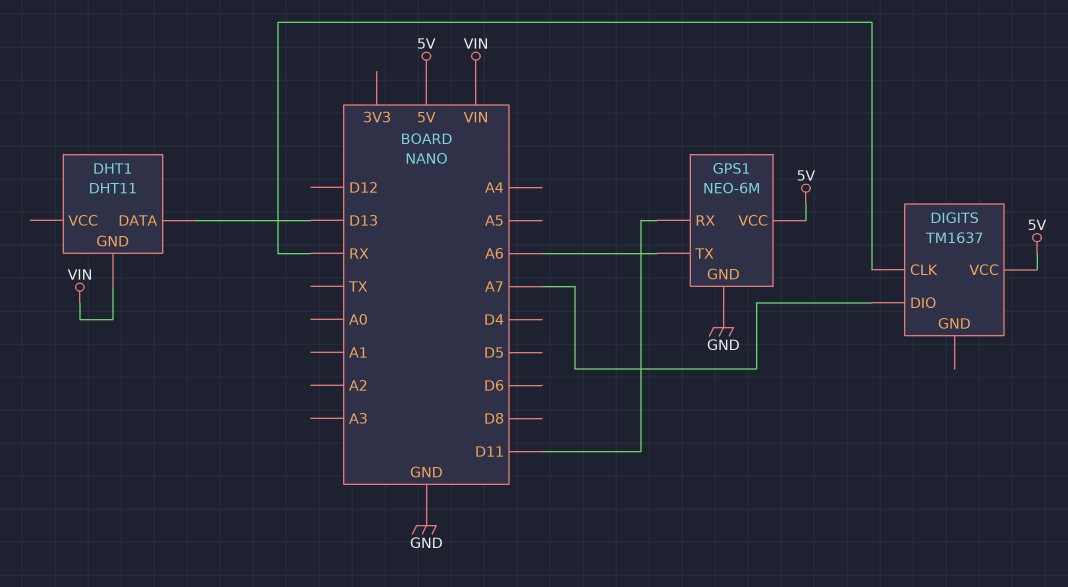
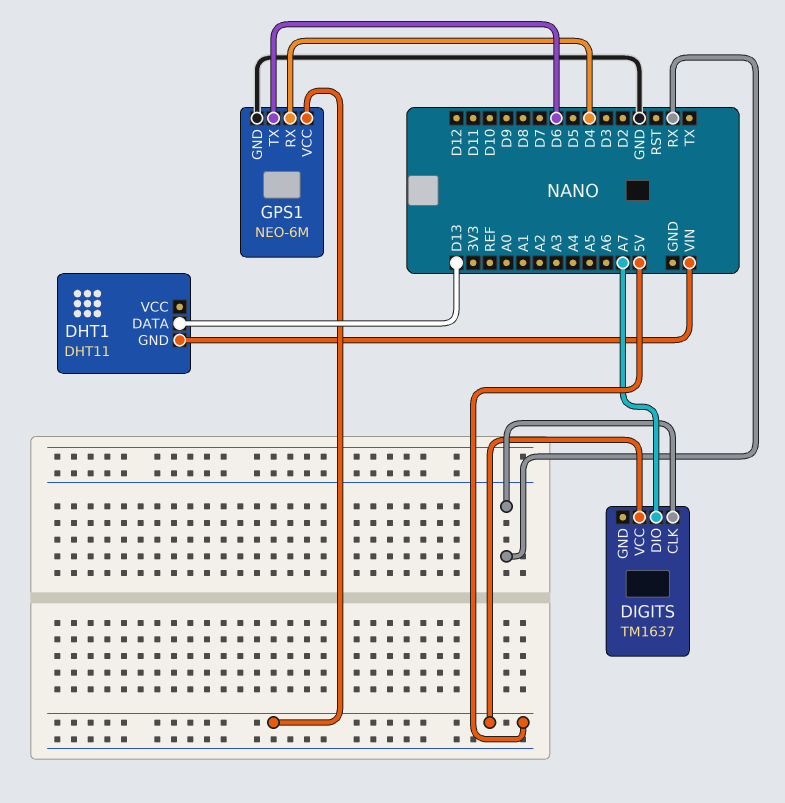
GPS1 pin RX: D11 -> D4
GPS1 pin TX: A6 -> D6

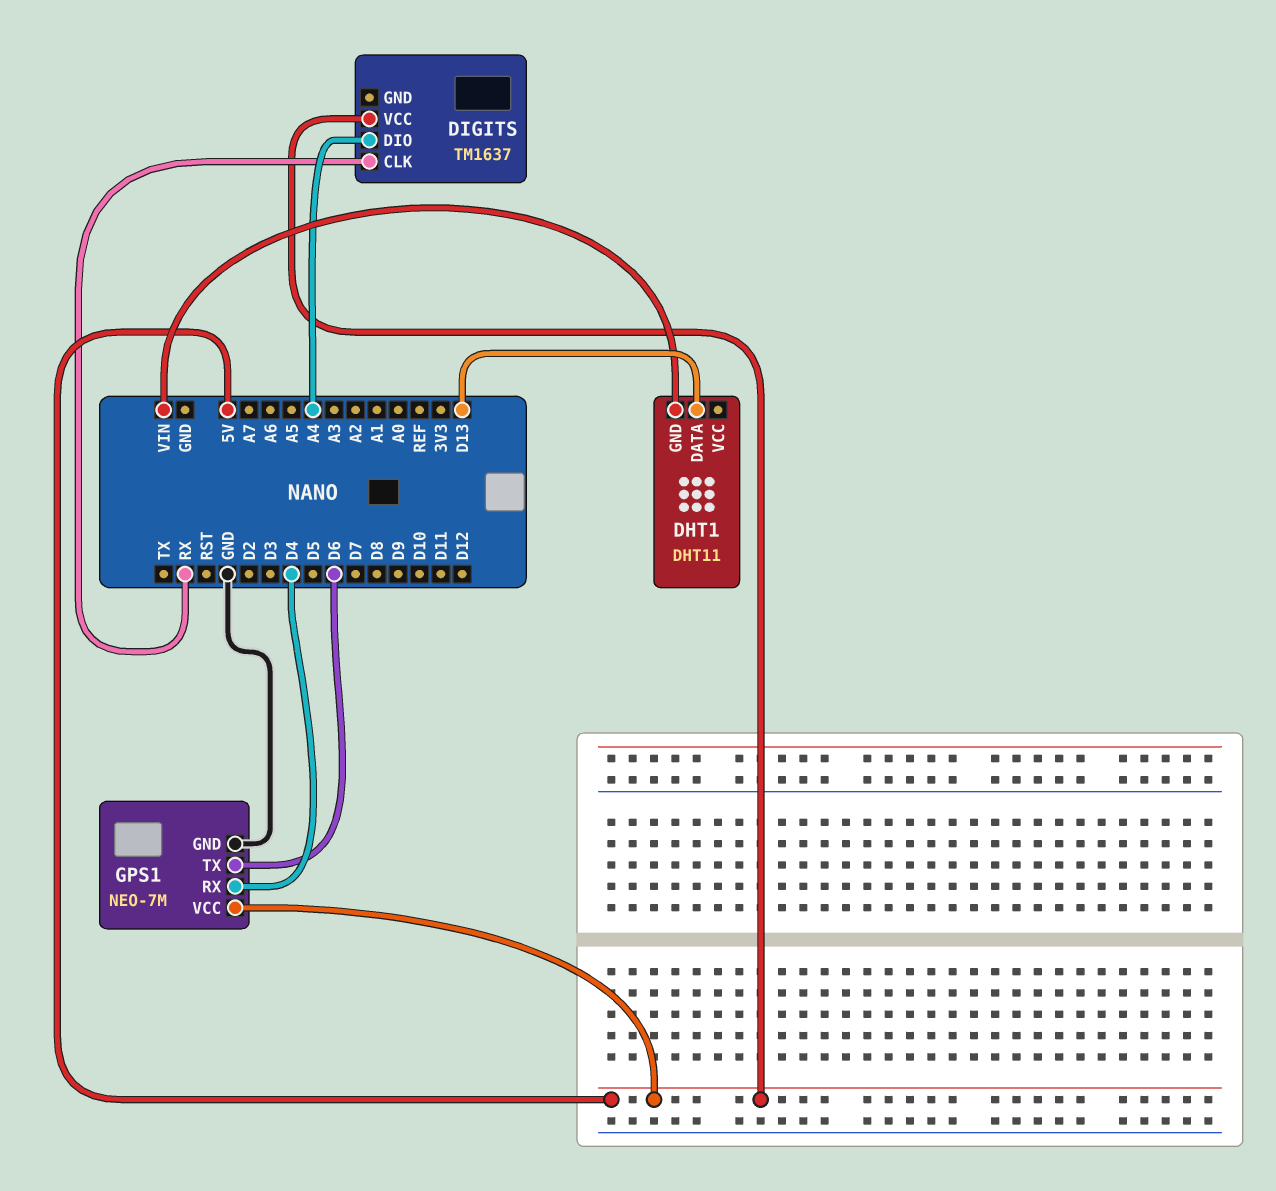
DIGITS pin DIO: A7 -> A4
GPS1: NEO-6M -> NEO-7M

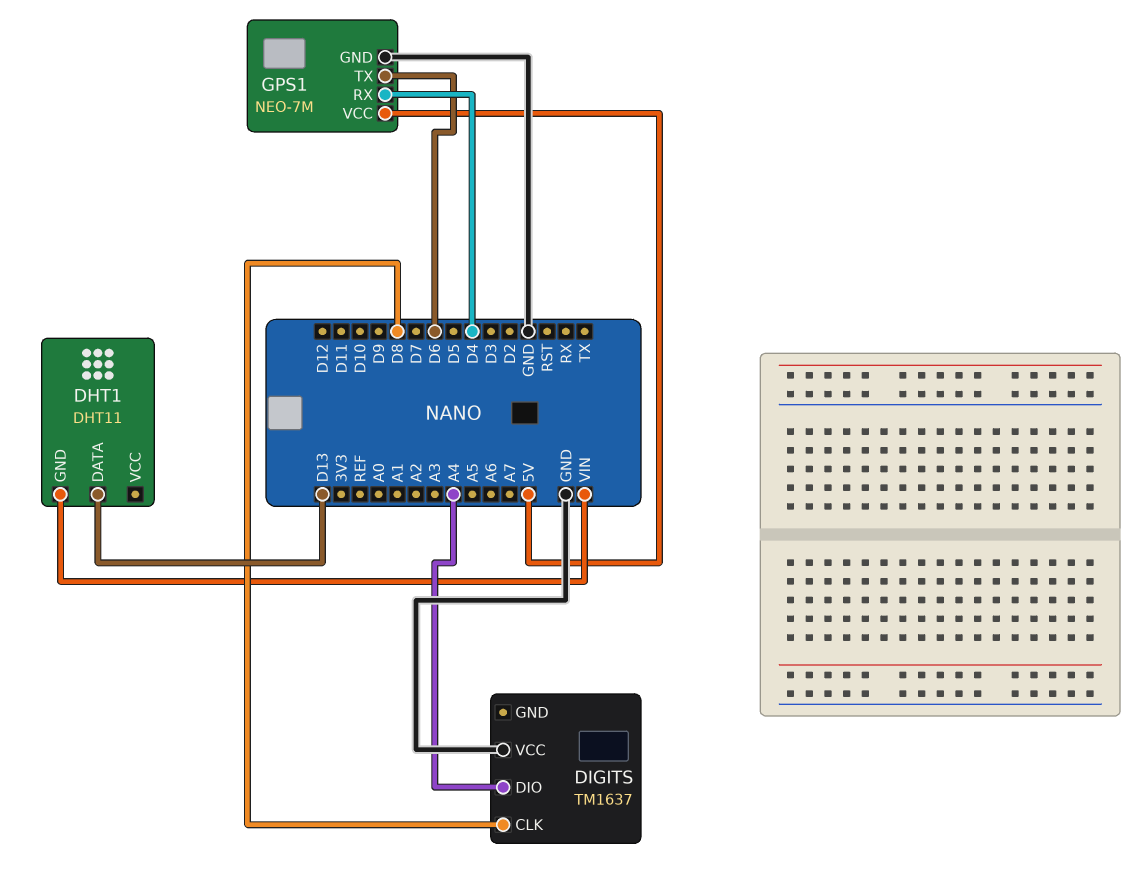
DIGITS pin CLK: RX -> D8
DIGITS pin VCC: 5V -> GND

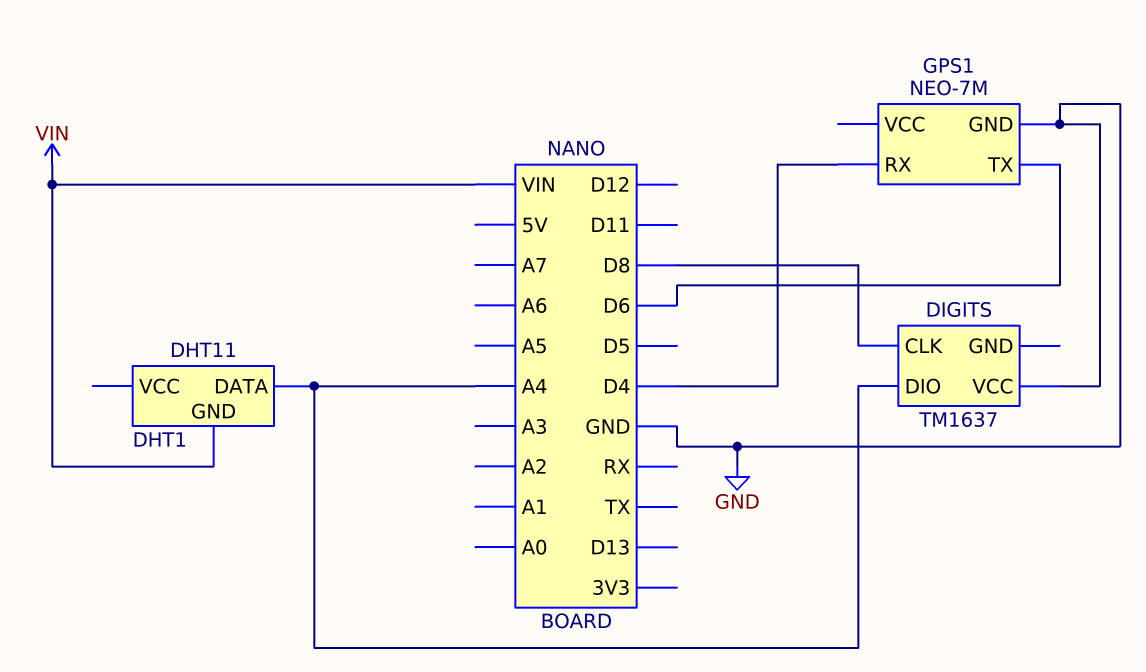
DHT1 pin DATA: D13 -> A4
GPS1 pin VCC: 5V -> none

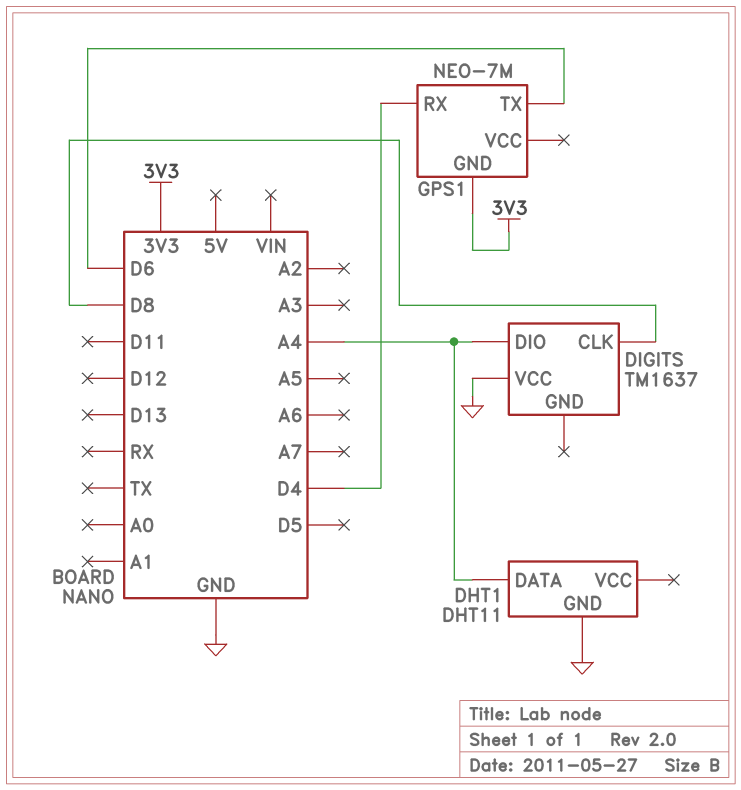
DHT1 pin GND: VIN -> GND
GPS1 pin GND: GND -> 3V3

